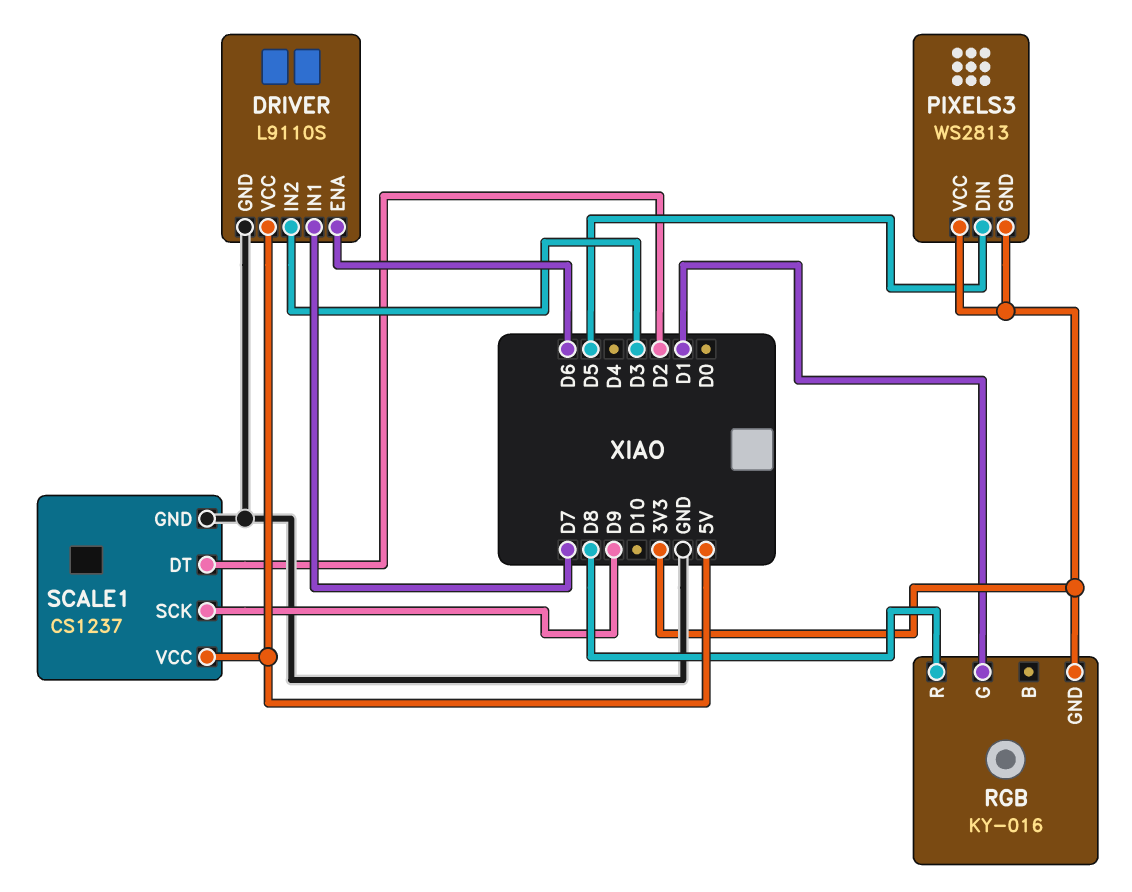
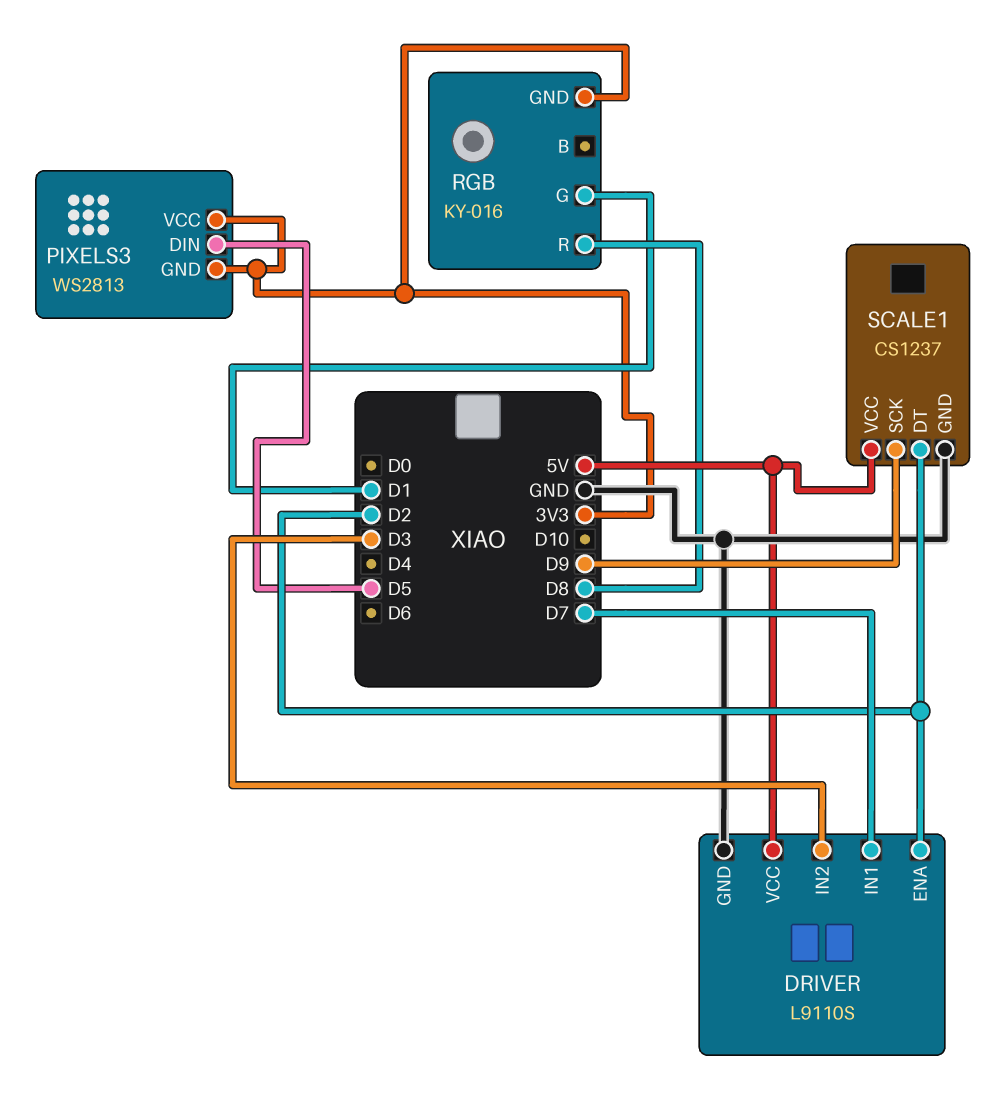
DRIVER pin ENA: D6 -> D2

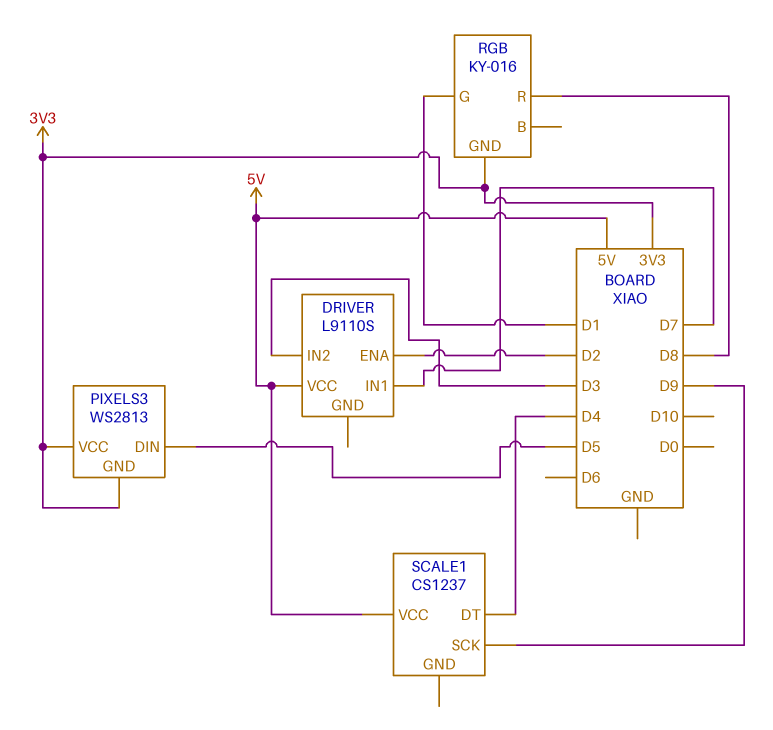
DRIVER pin GND: GND -> none
SCALE1 pin DT: D2 -> D4
SCALE1 pin GND: GND -> none

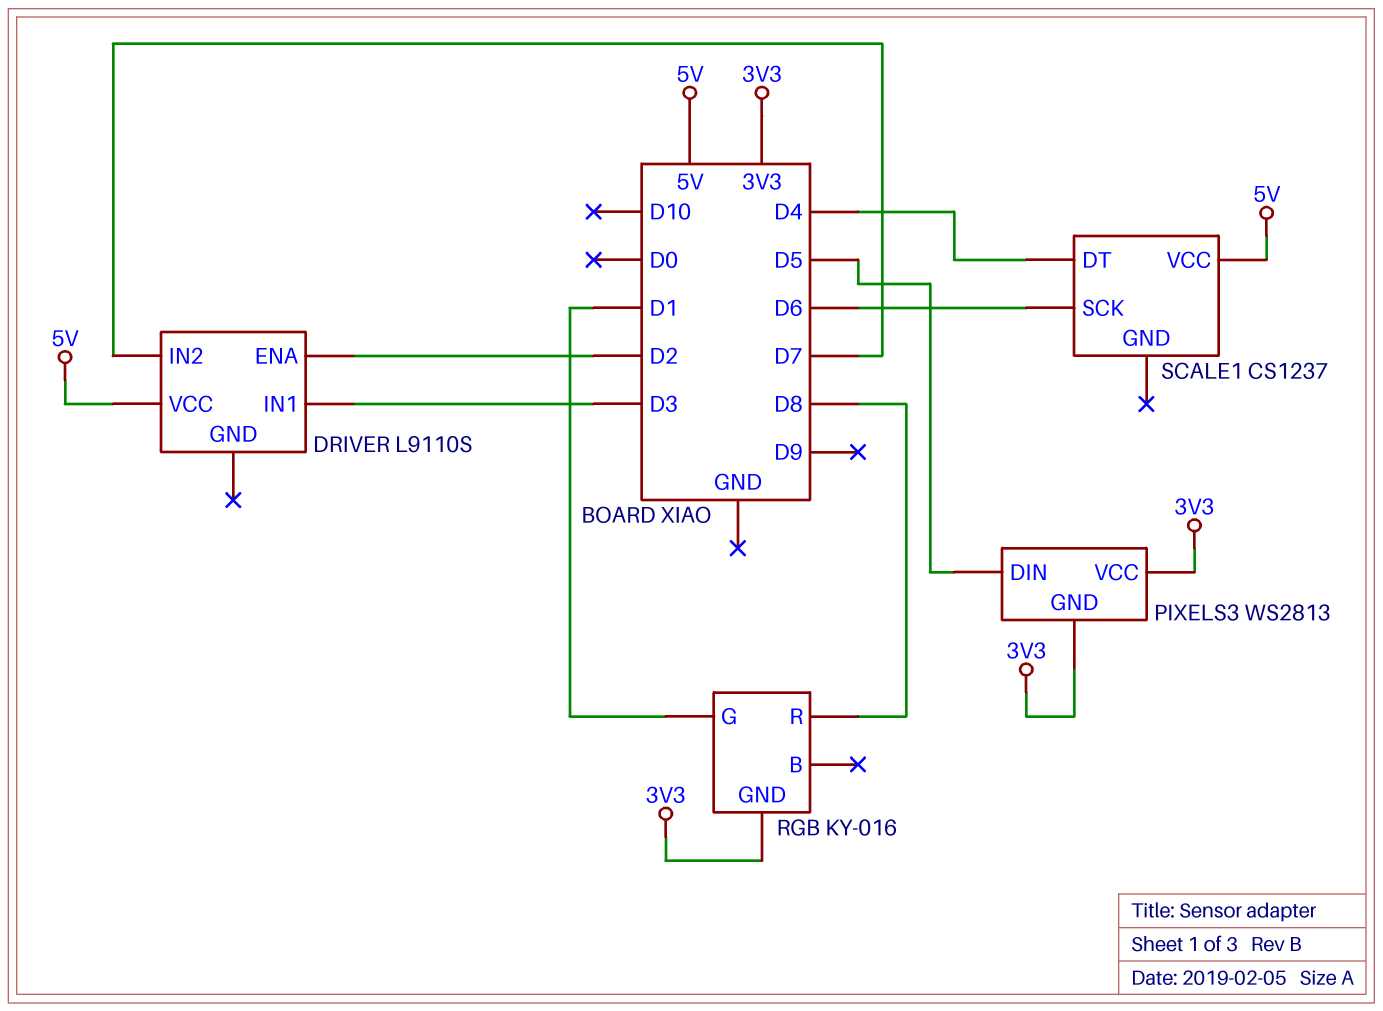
DRIVER pin IN1: D7 -> D3
DRIVER pin IN2: D3 -> D7
SCALE1 pin SCK: D9 -> D6

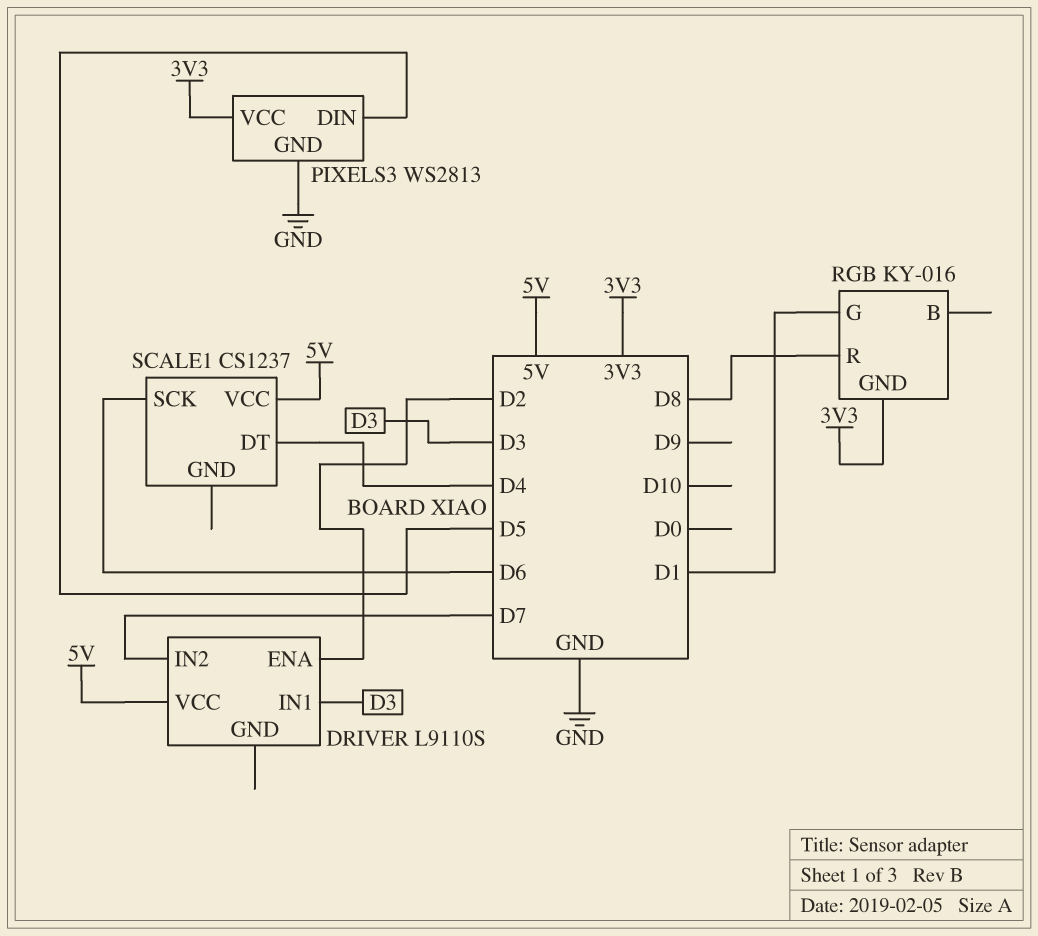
PIXELS3 pin GND: 3V3 -> GND

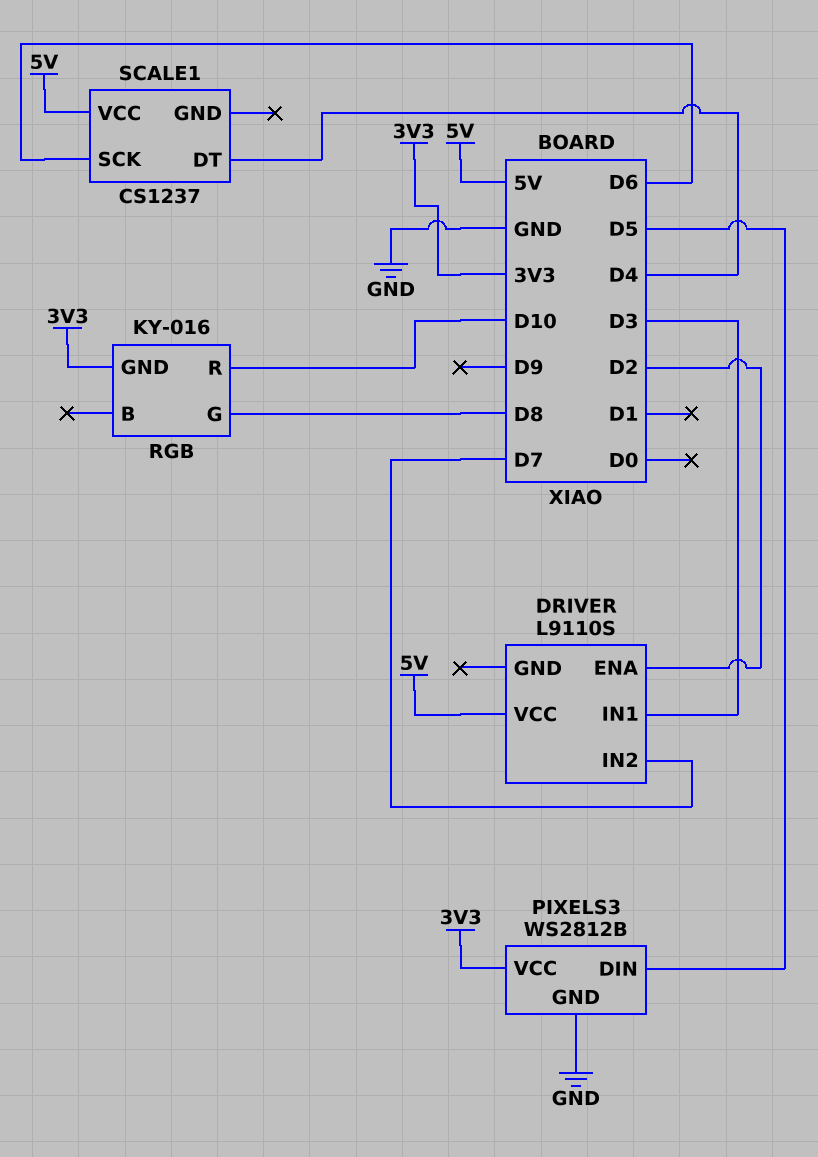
PIXELS3: WS2813 -> WS2812B
RGB pin G: D1 -> D8
RGB pin R: D8 -> D10

